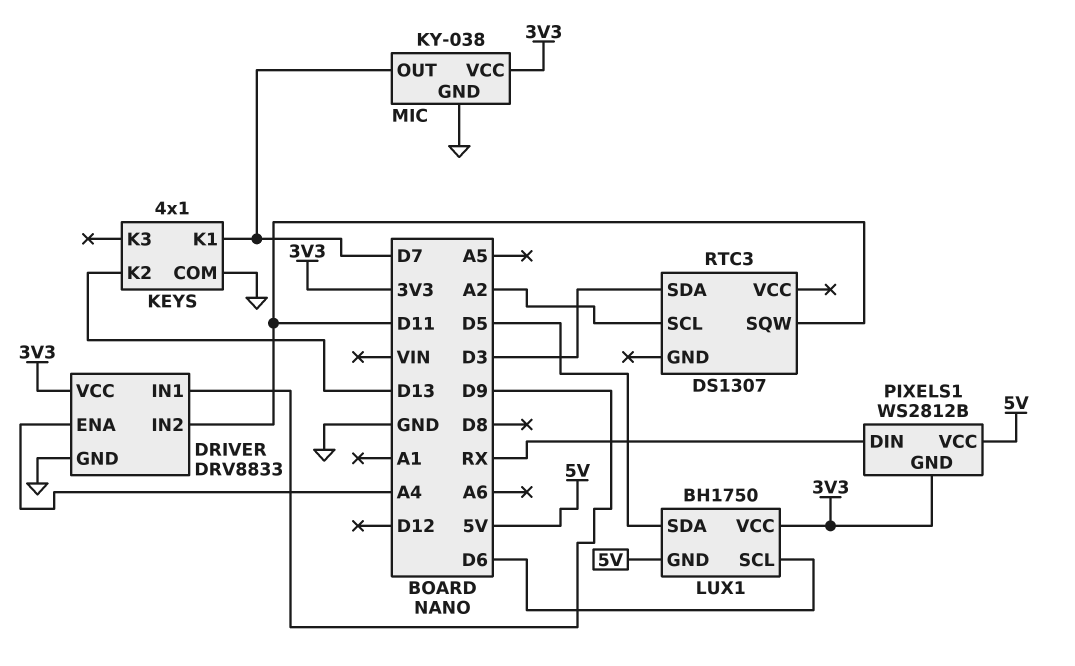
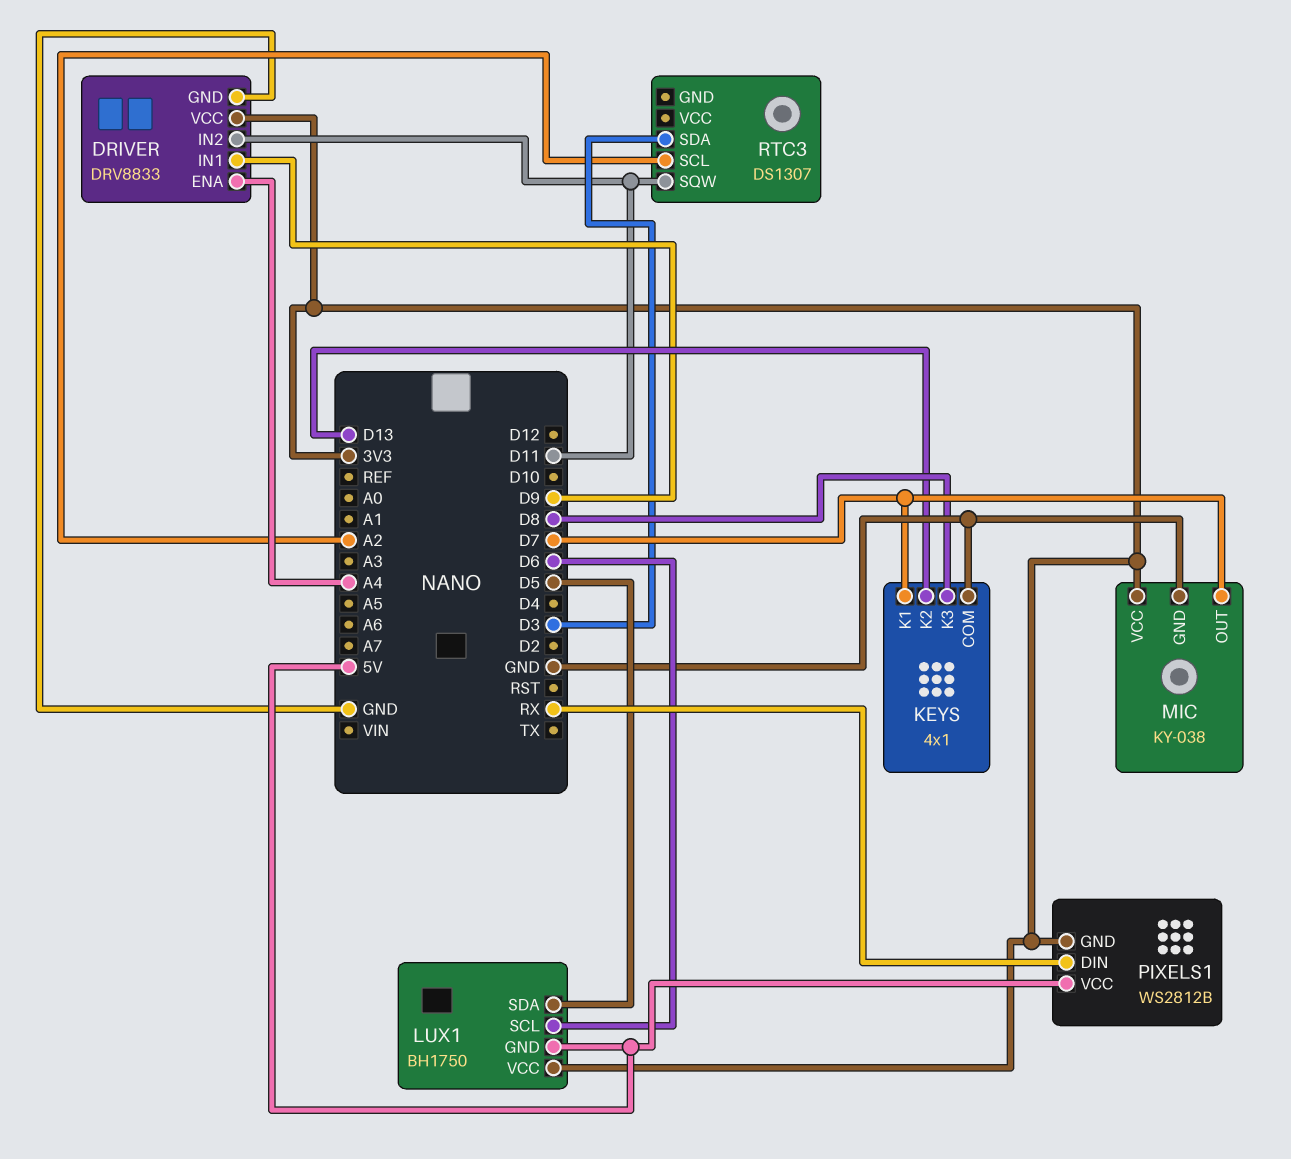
KEYS pin K3: none -> D8

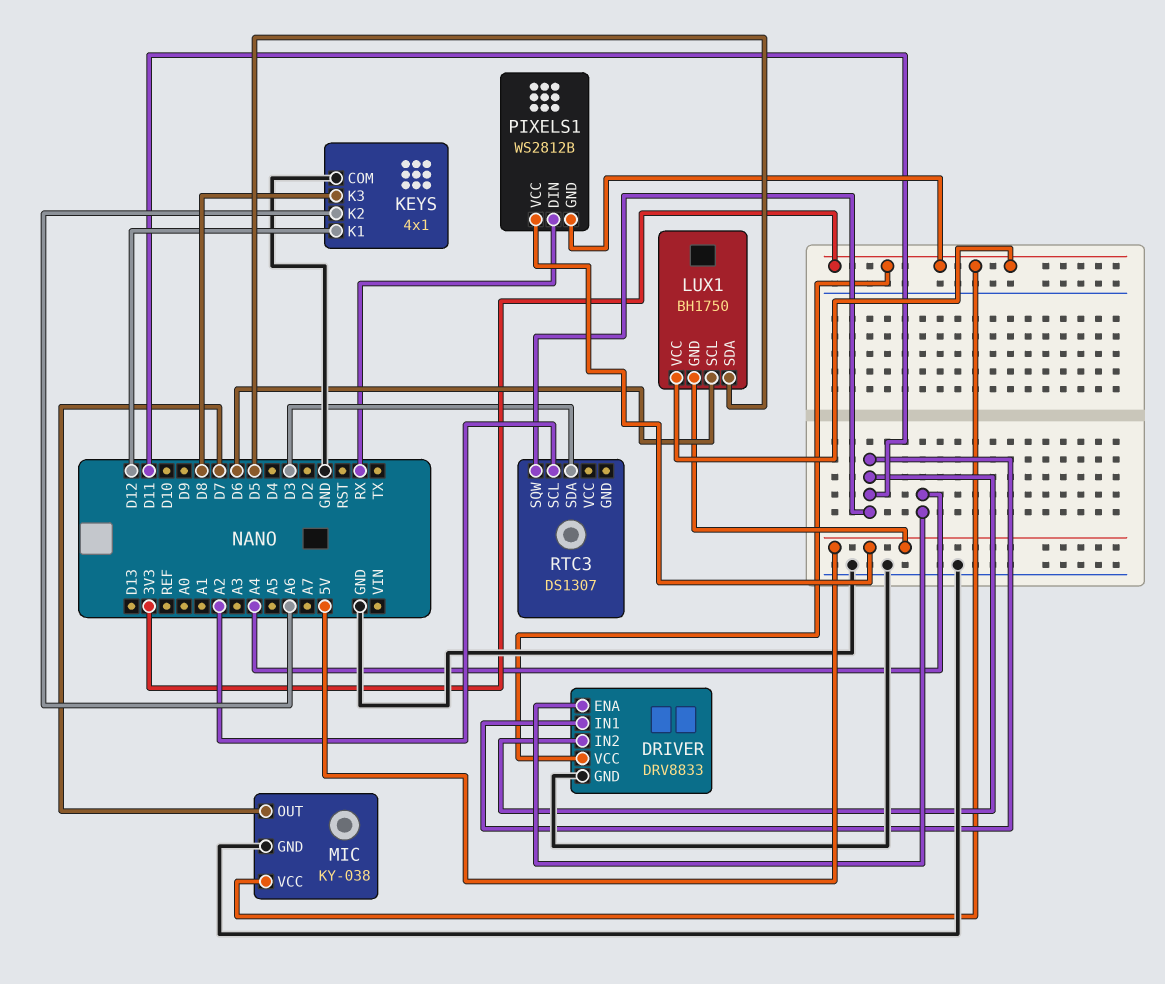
DRIVER pin IN1: D9 -> D11
KEYS pin K1: D7 -> D12
KEYS pin K2: D13 -> A6

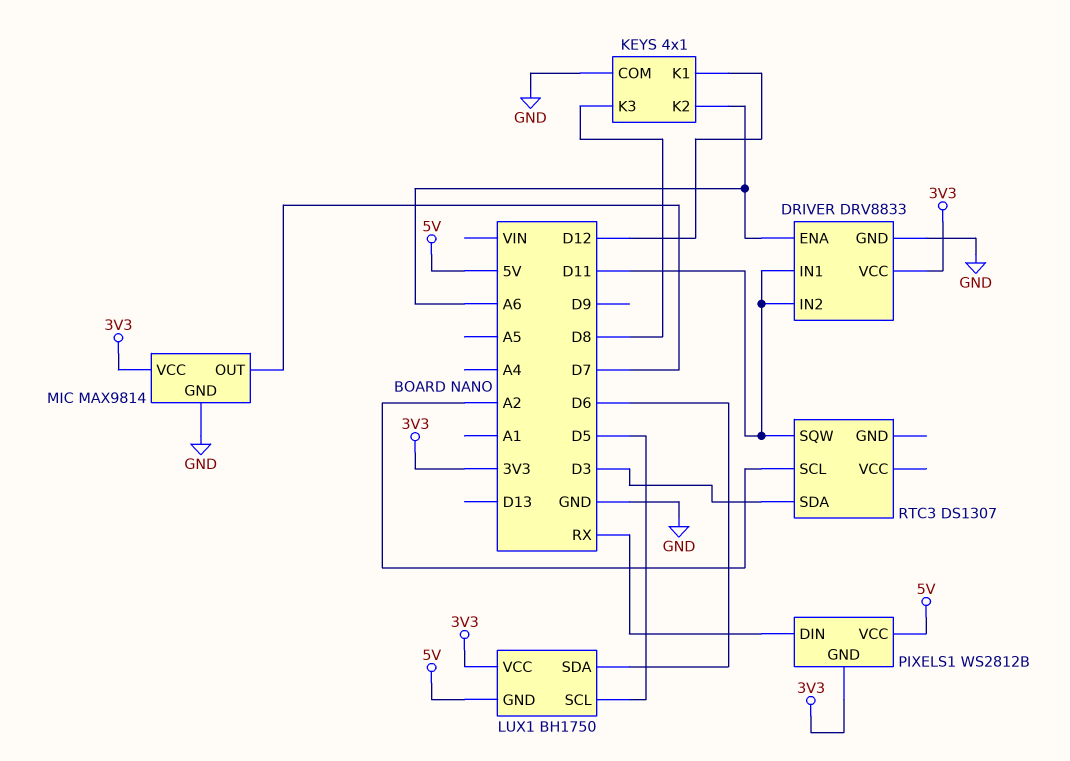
DRIVER pin ENA: A4 -> A6
LUX1 pin SCL: D6 -> D5
LUX1 pin SDA: D5 -> D6
MIC: KY-038 -> MAX9814

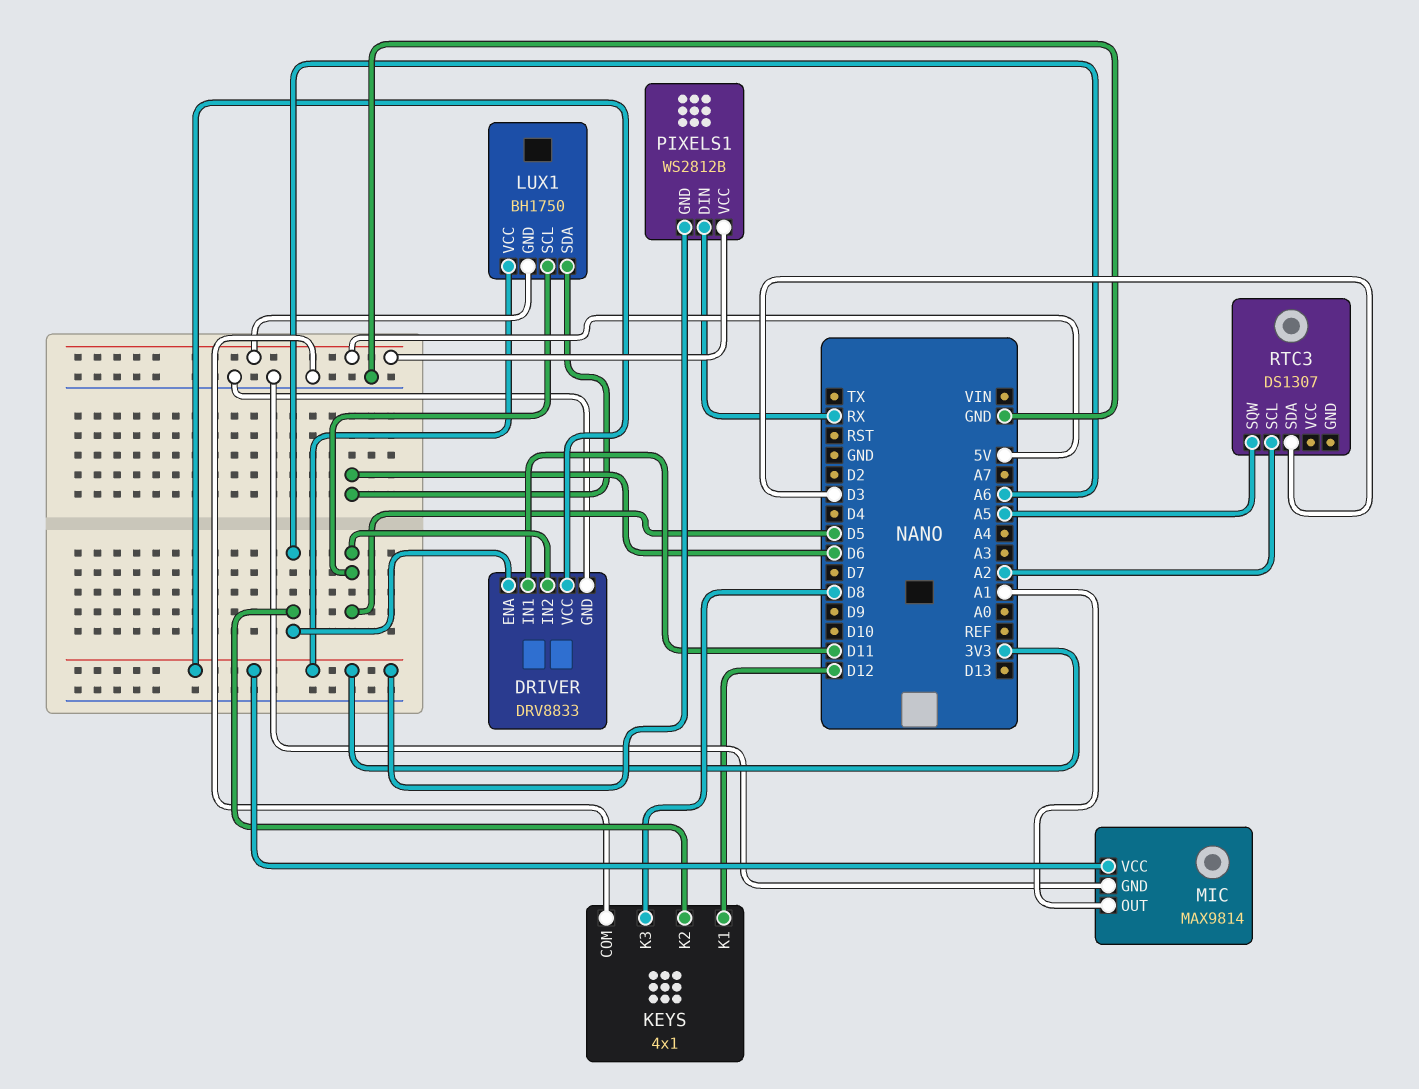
DRIVER pin IN2: D11 -> D5
MIC pin OUT: D7 -> A1
RTC3 pin SQW: D11 -> A5

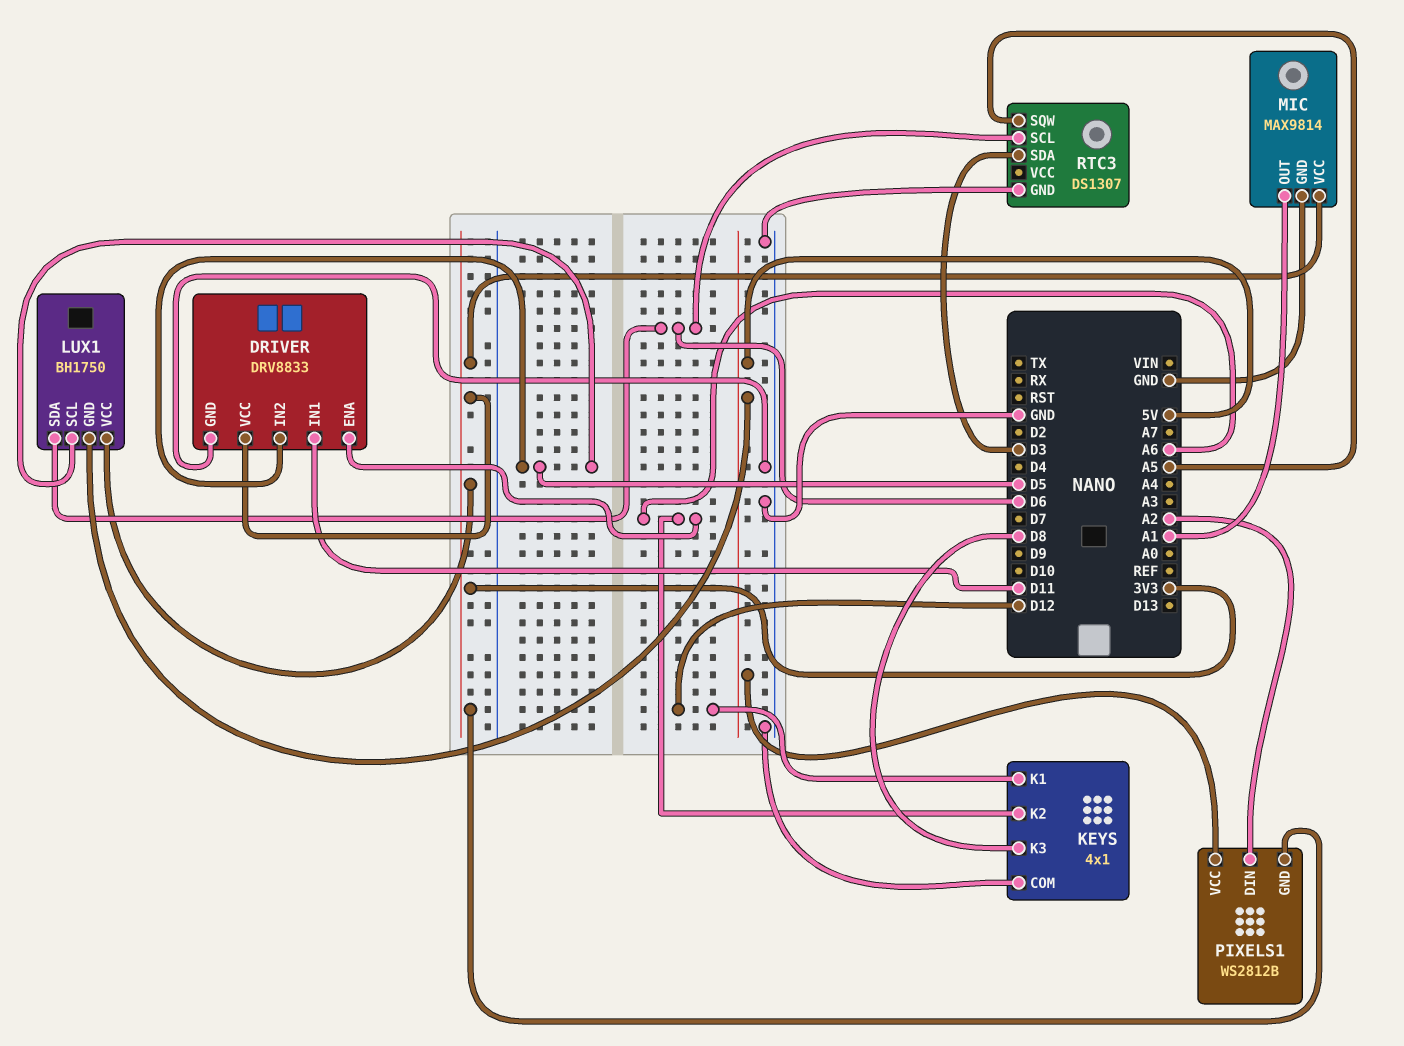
PIXELS1 pin DIN: RX -> A2
RTC3 pin GND: none -> GND
RTC3 pin SCL: A2 -> D6

